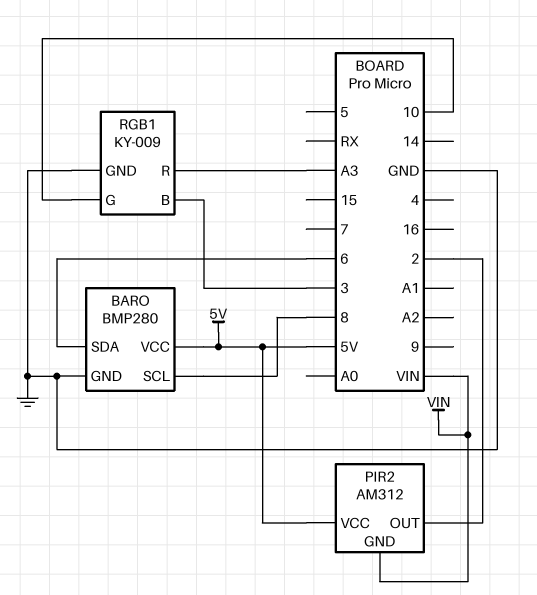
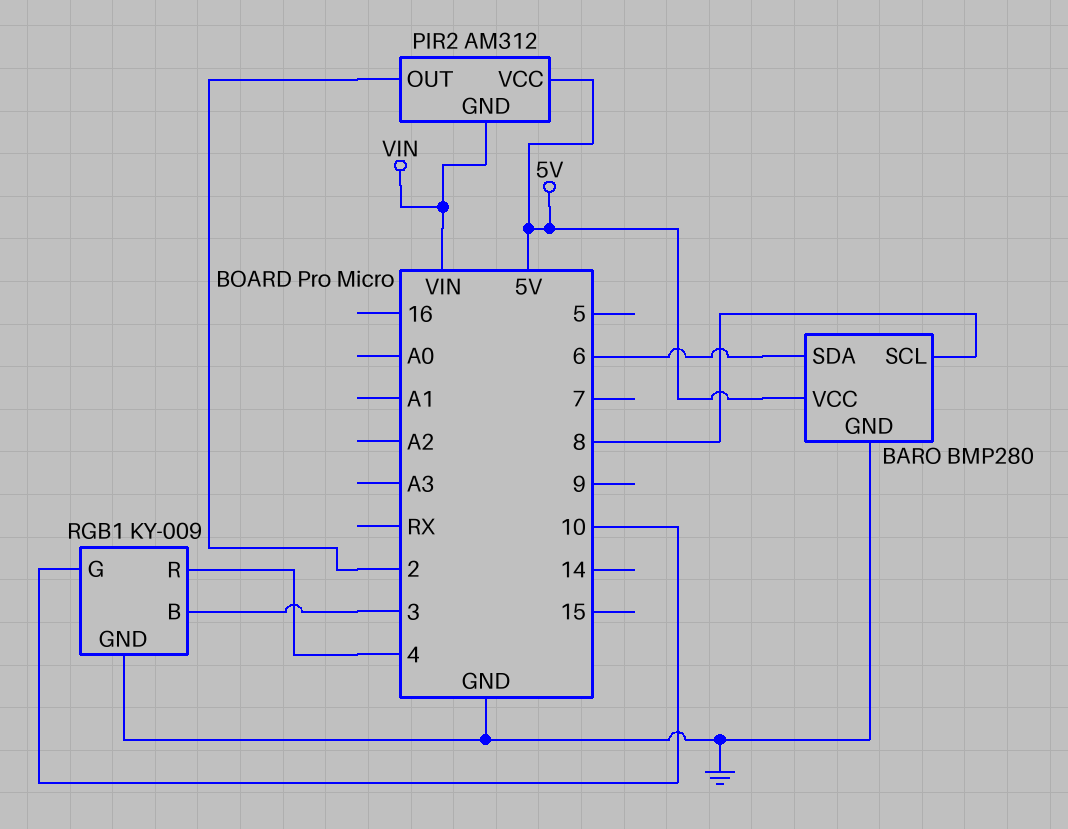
RGB1 pin R: A3 -> 4

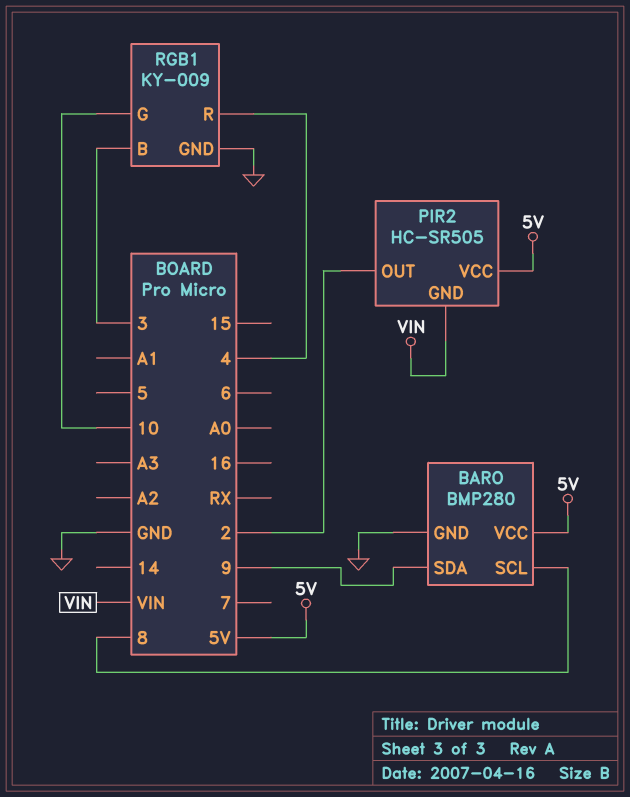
BARO pin SDA: 6 -> 9
PIR2: AM312 -> HC-SR505

